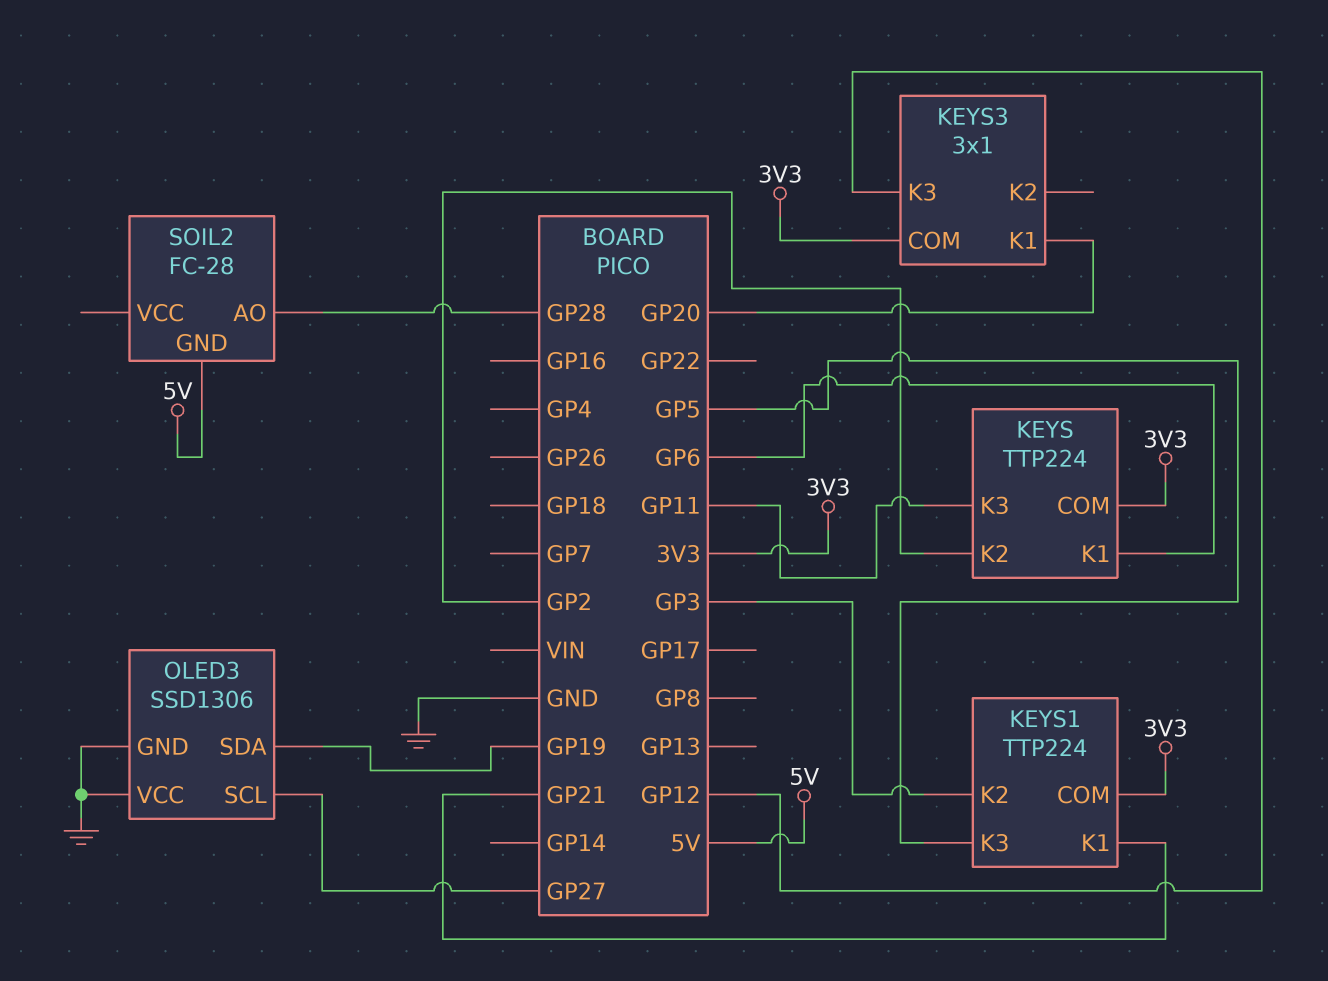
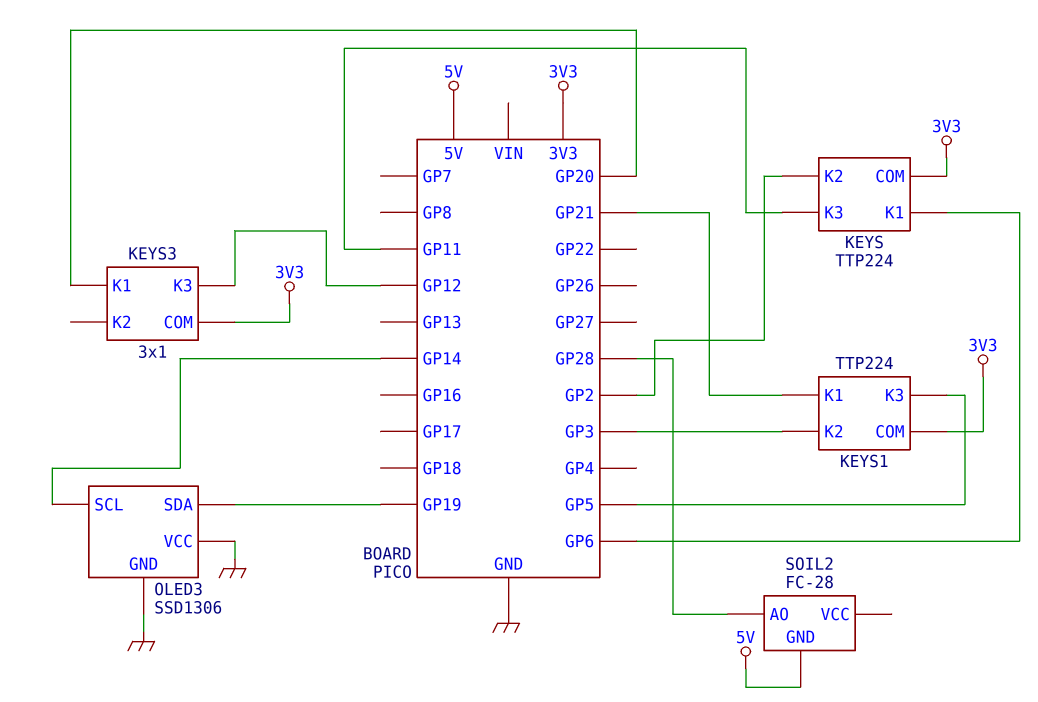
OLED3 pin SCL: GP27 -> GP14

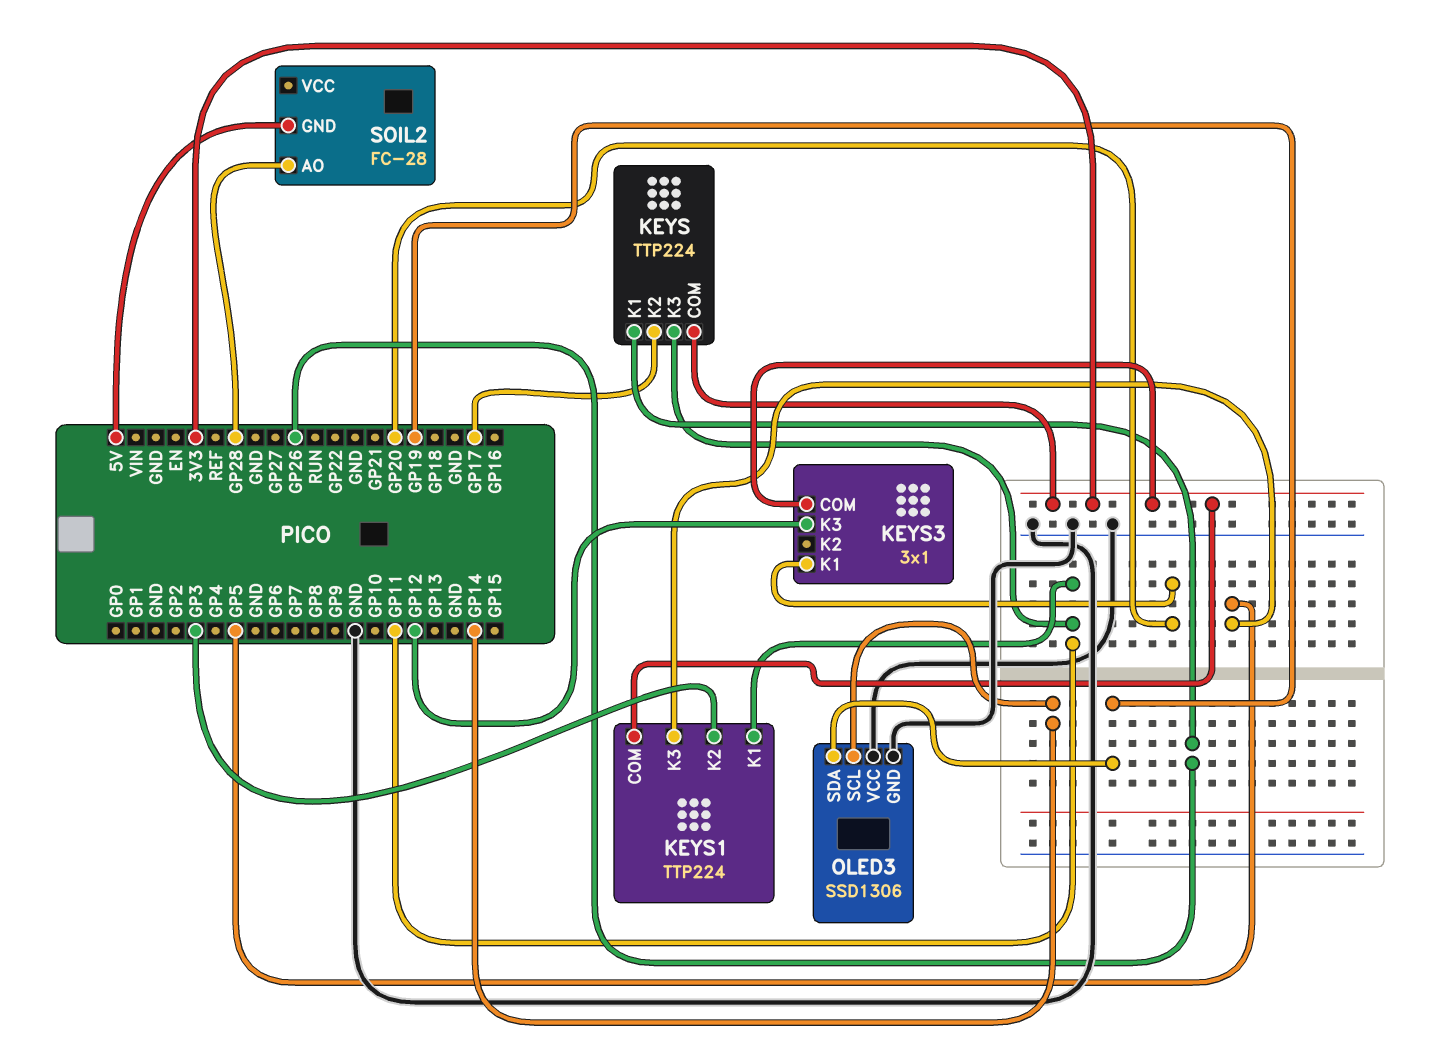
KEYS pin K1: GP6 -> GP26
KEYS pin K2: GP2 -> GP17
KEYS1 pin K1: GP21 -> GP11

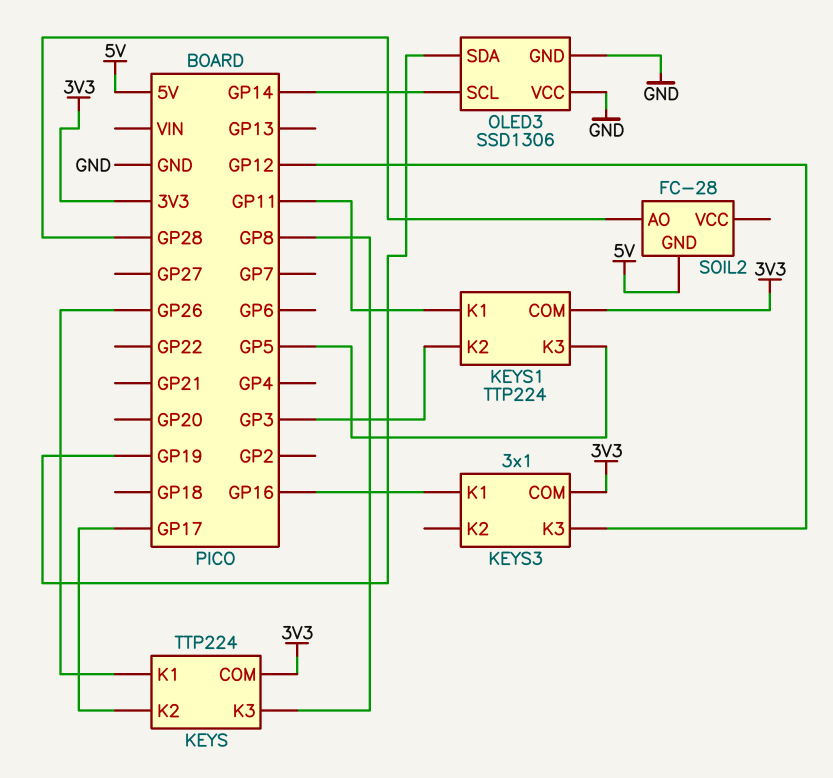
KEYS pin K3: GP11 -> GP8
KEYS3 pin K1: GP20 -> GP16

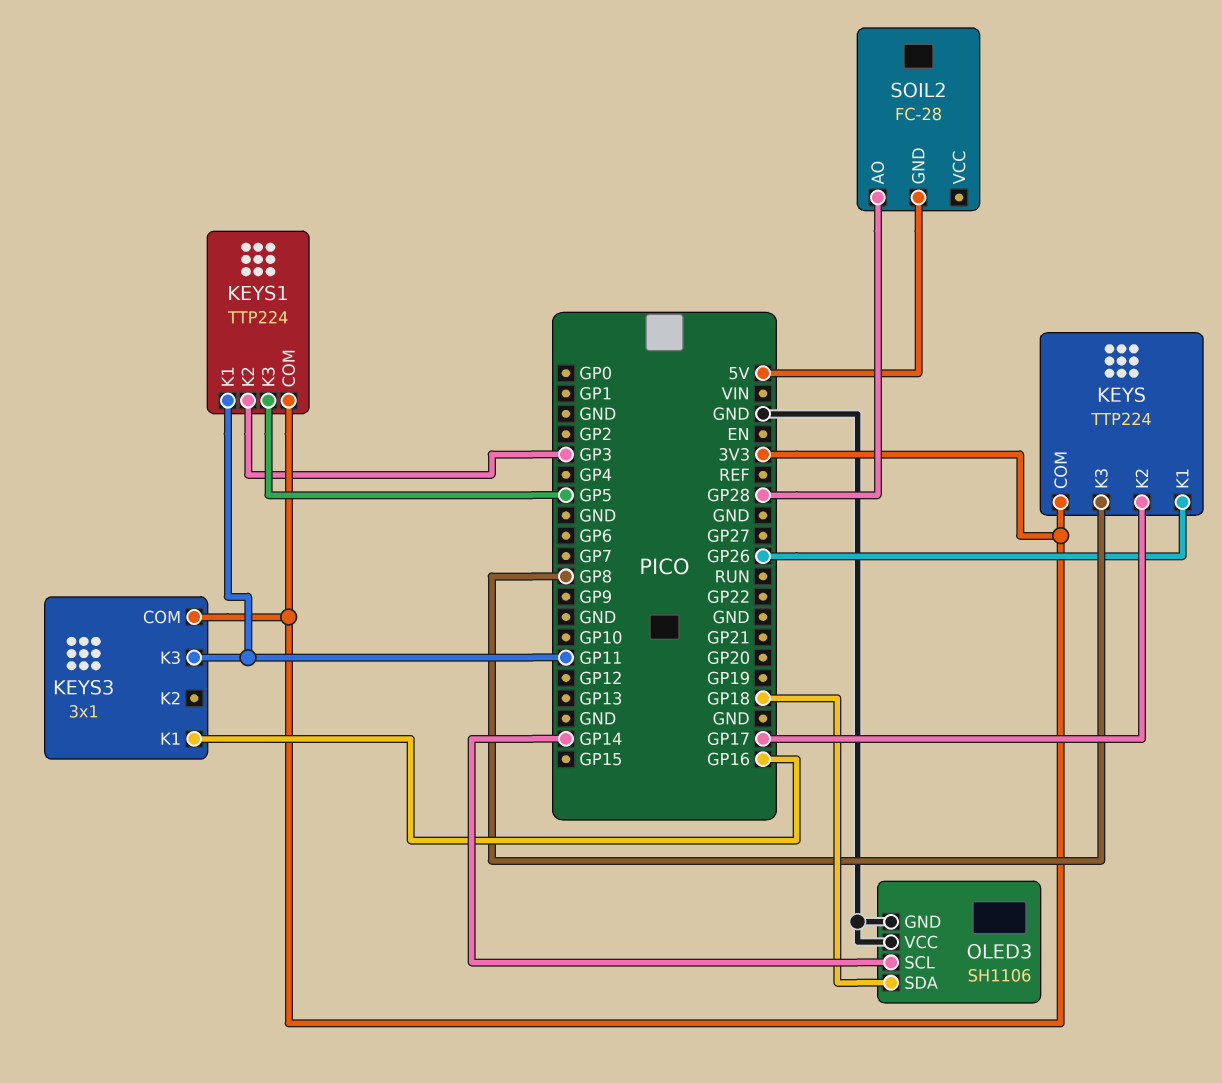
KEYS3 pin K3: GP12 -> GP11
OLED3: SSD1306 -> SH1106
OLED3 pin SDA: GP19 -> GP18

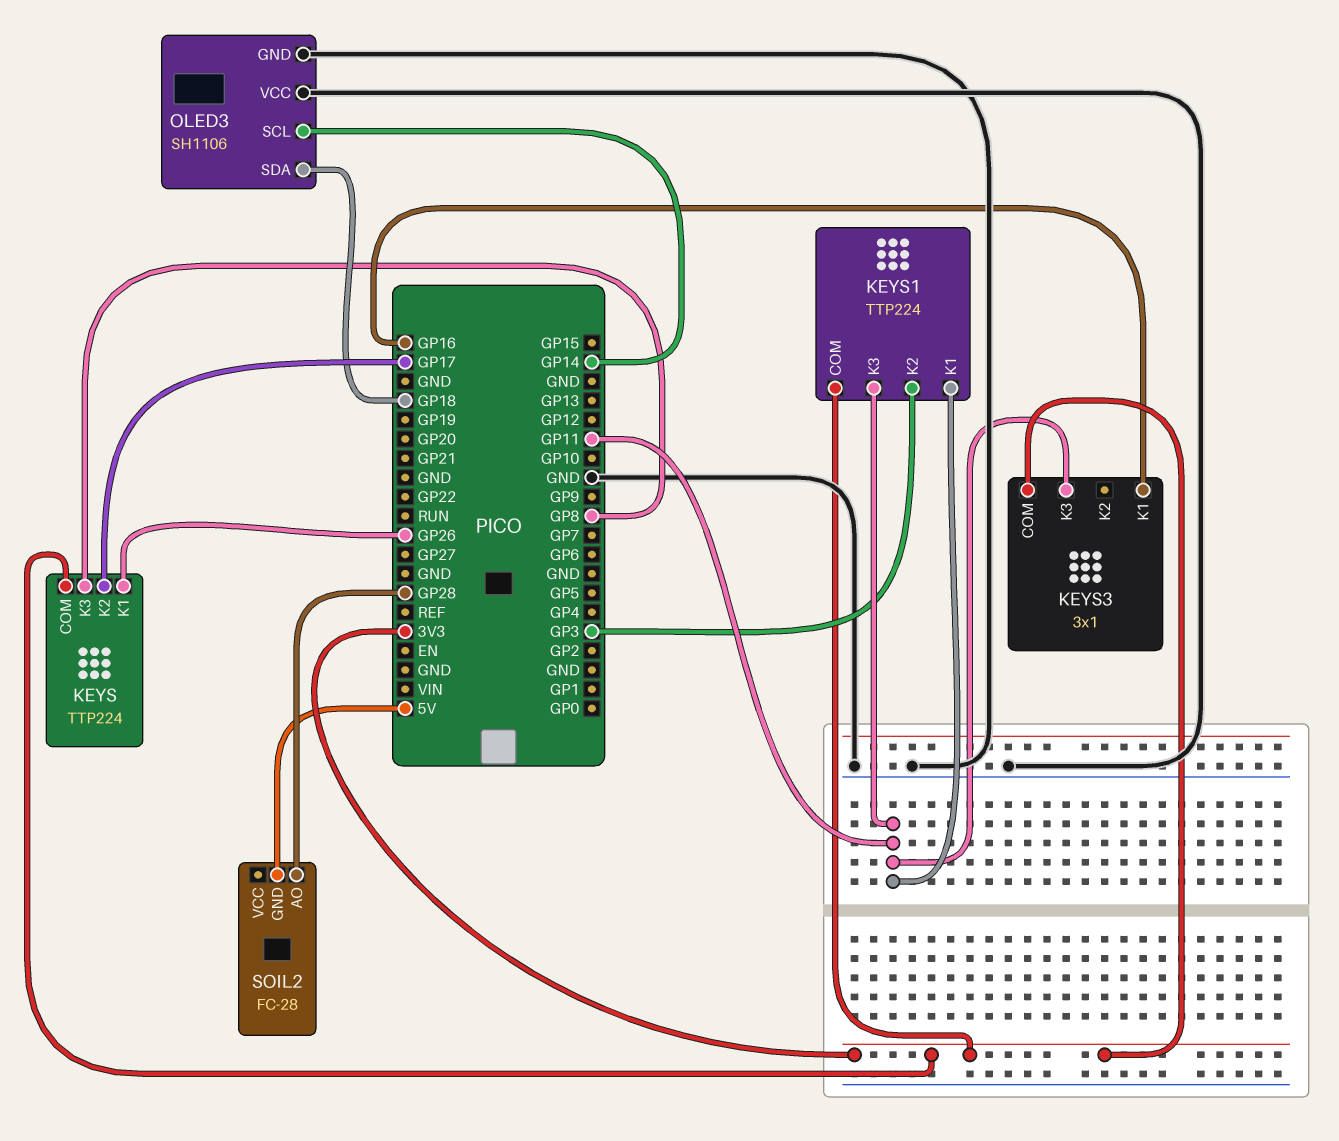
KEYS1 pin K3: GP5 -> GP11

